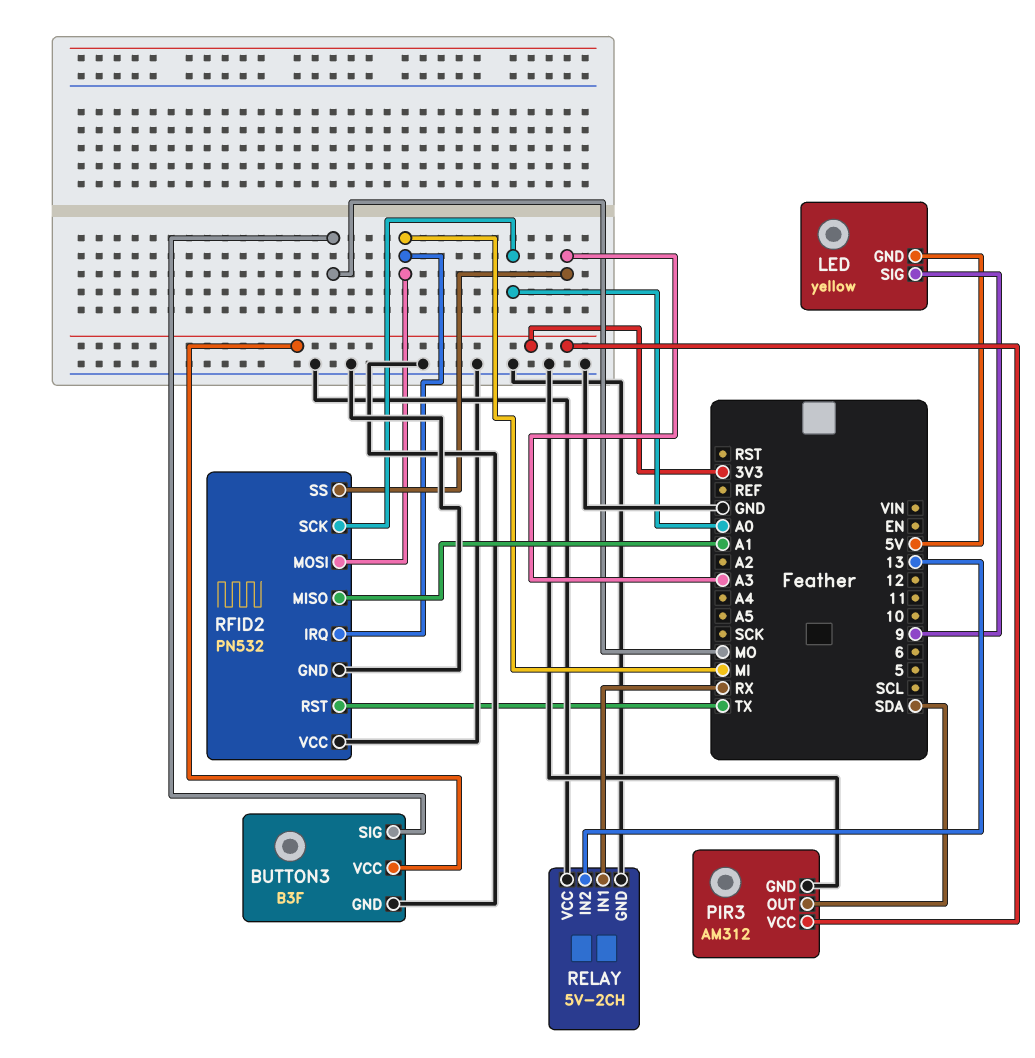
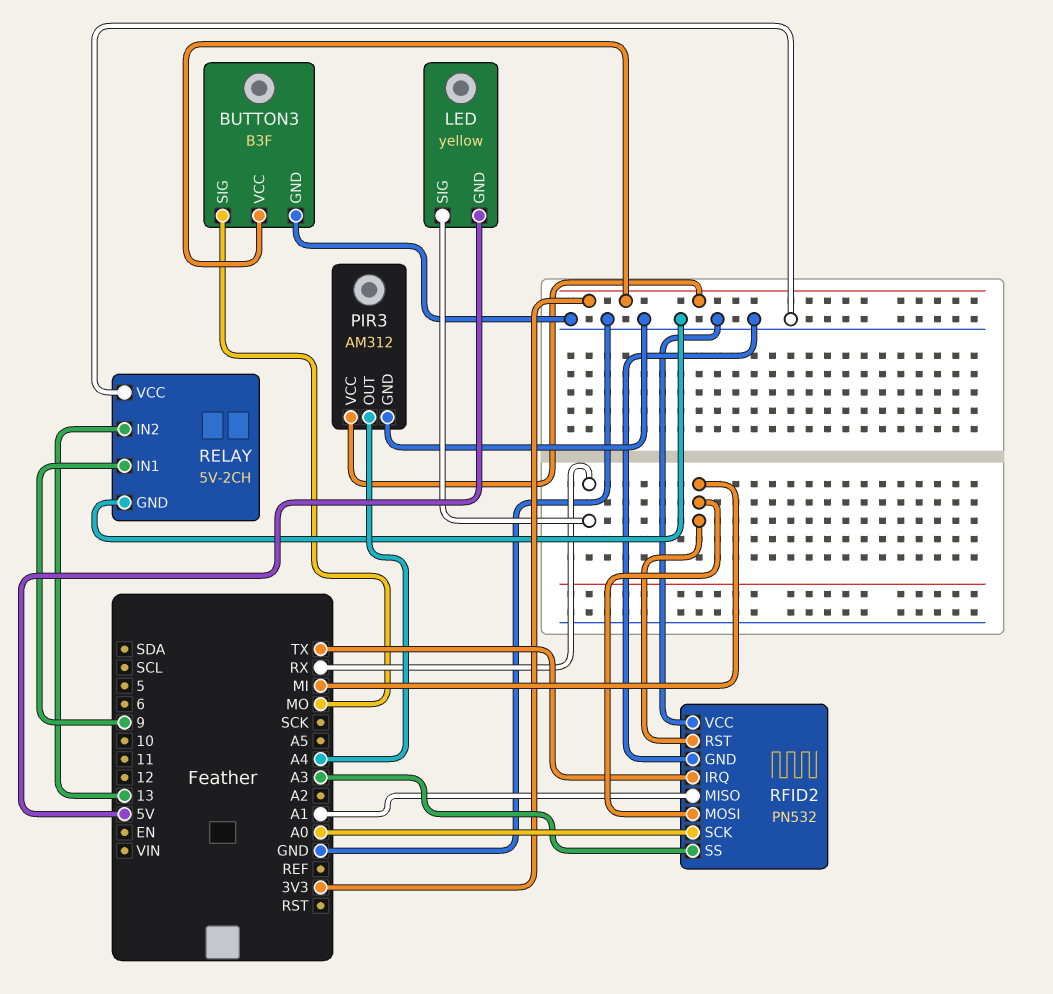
LED pin SIG: 9 -> RX
PIR3 pin OUT: SDA -> A4
RELAY pin IN1: RX -> 9
RFID2 pin IRQ: MI -> TX
RFID2 pin RST: TX -> MI

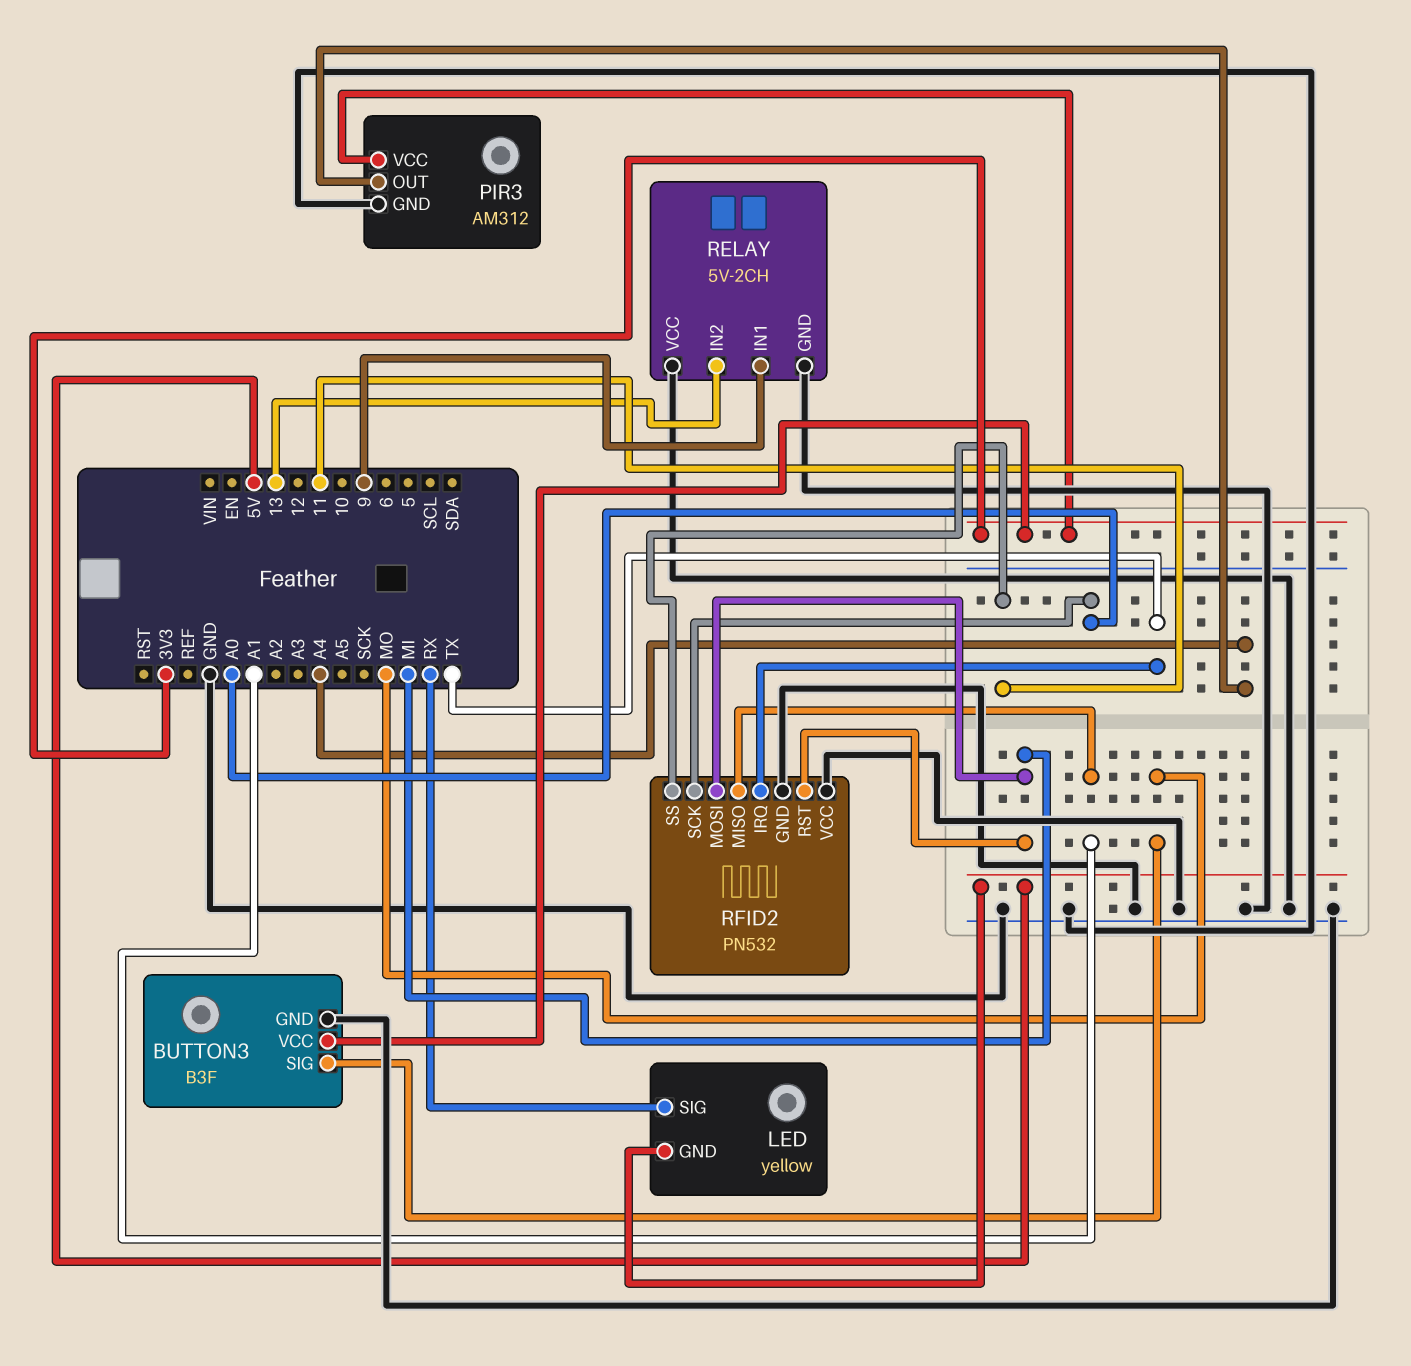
RFID2 pin SS: A3 -> 11

